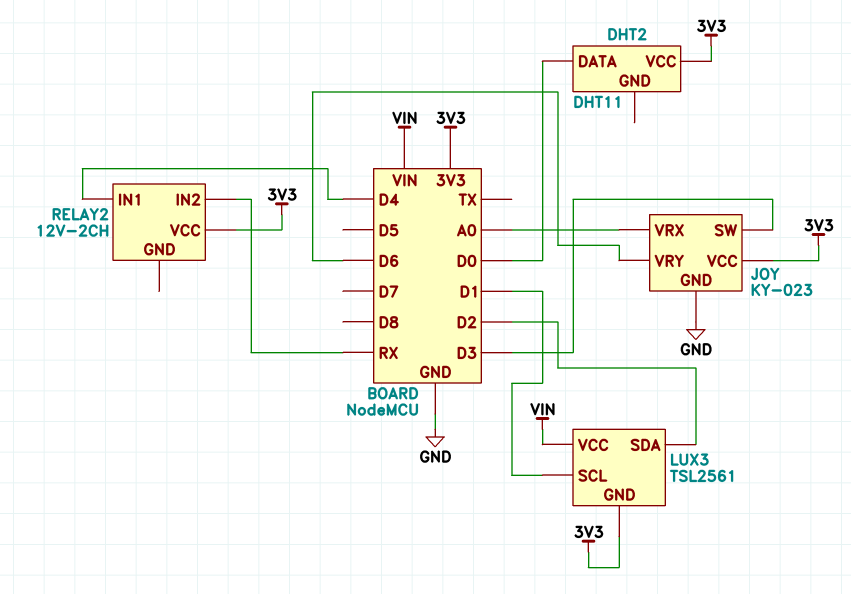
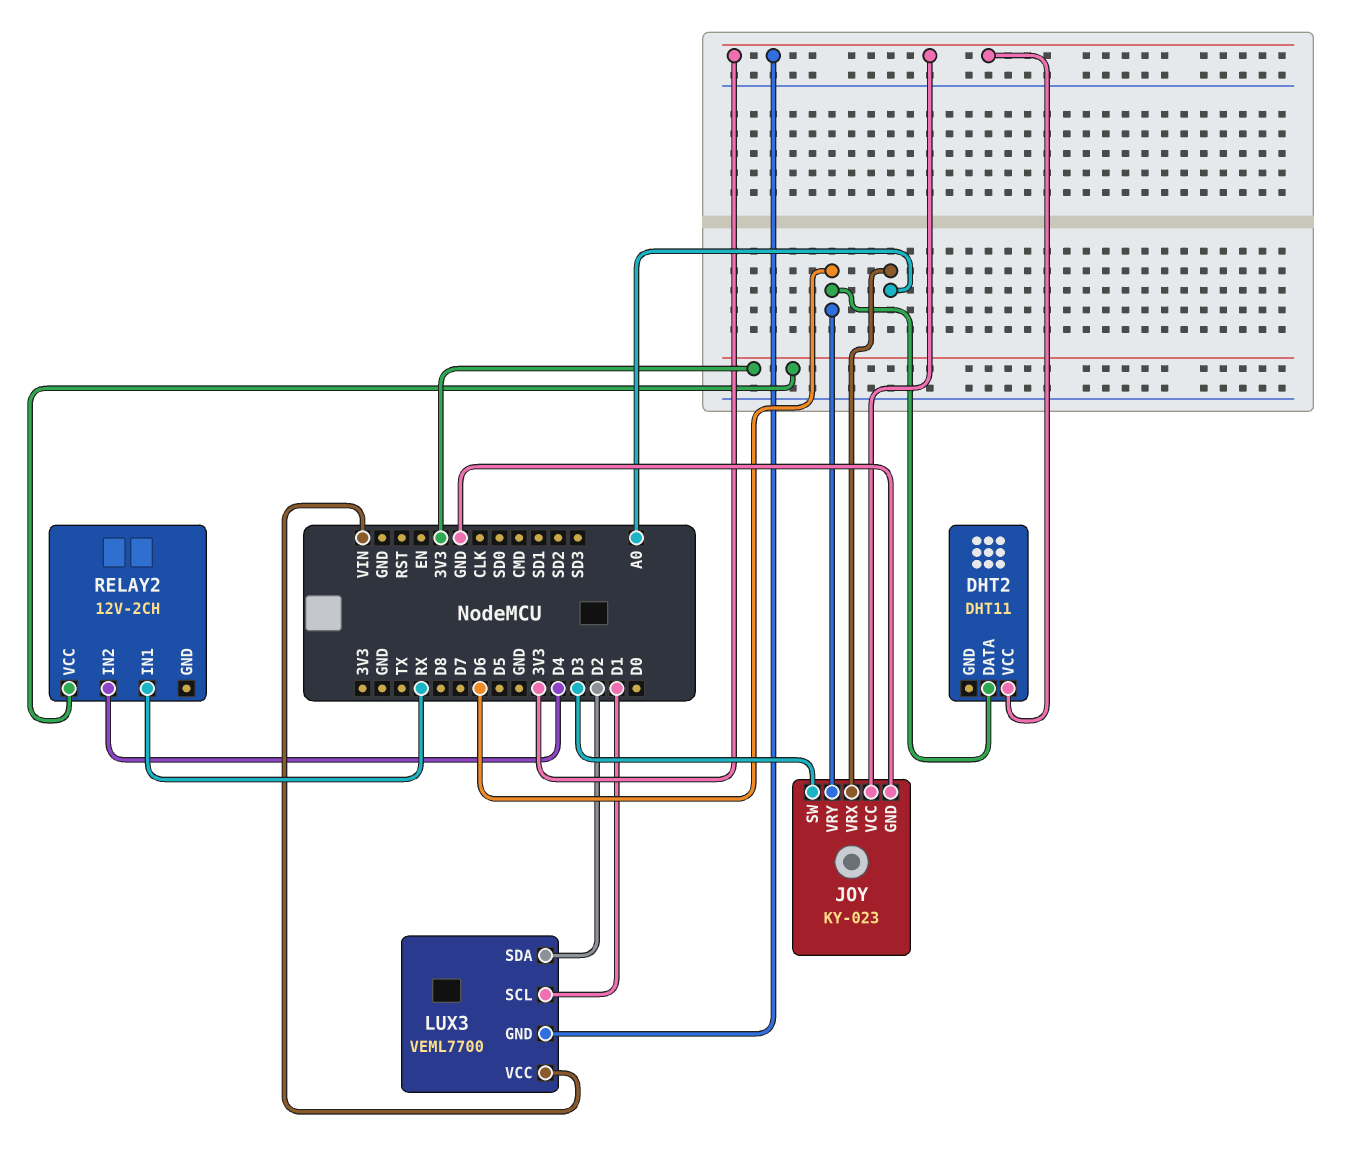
DHT2 pin DATA: D0 -> D6
LUX3: TSL2561 -> VEML7700
RELAY2 pin IN1: D4 -> RX
RELAY2 pin IN2: RX -> D4

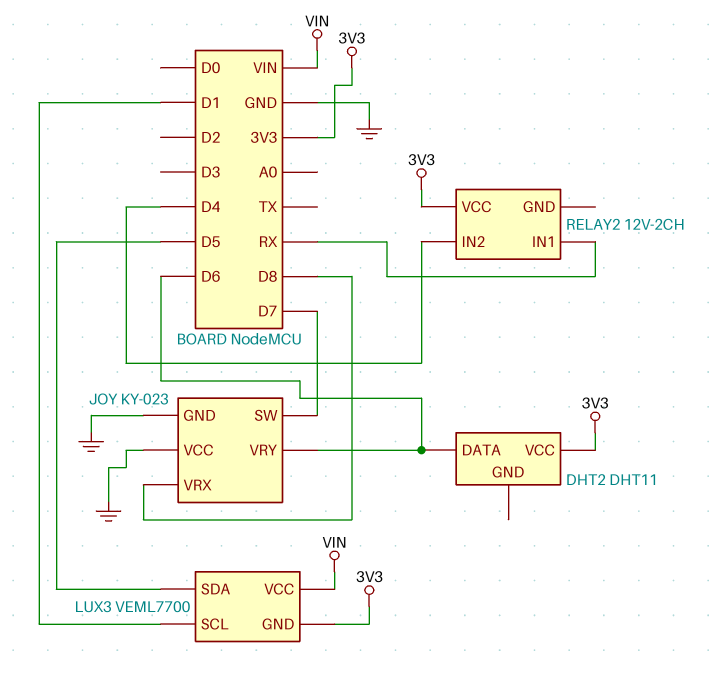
JOY pin SW: D3 -> D7
JOY pin VCC: 3V3 -> GND
JOY pin VRX: A0 -> D8
LUX3 pin SDA: D2 -> D5

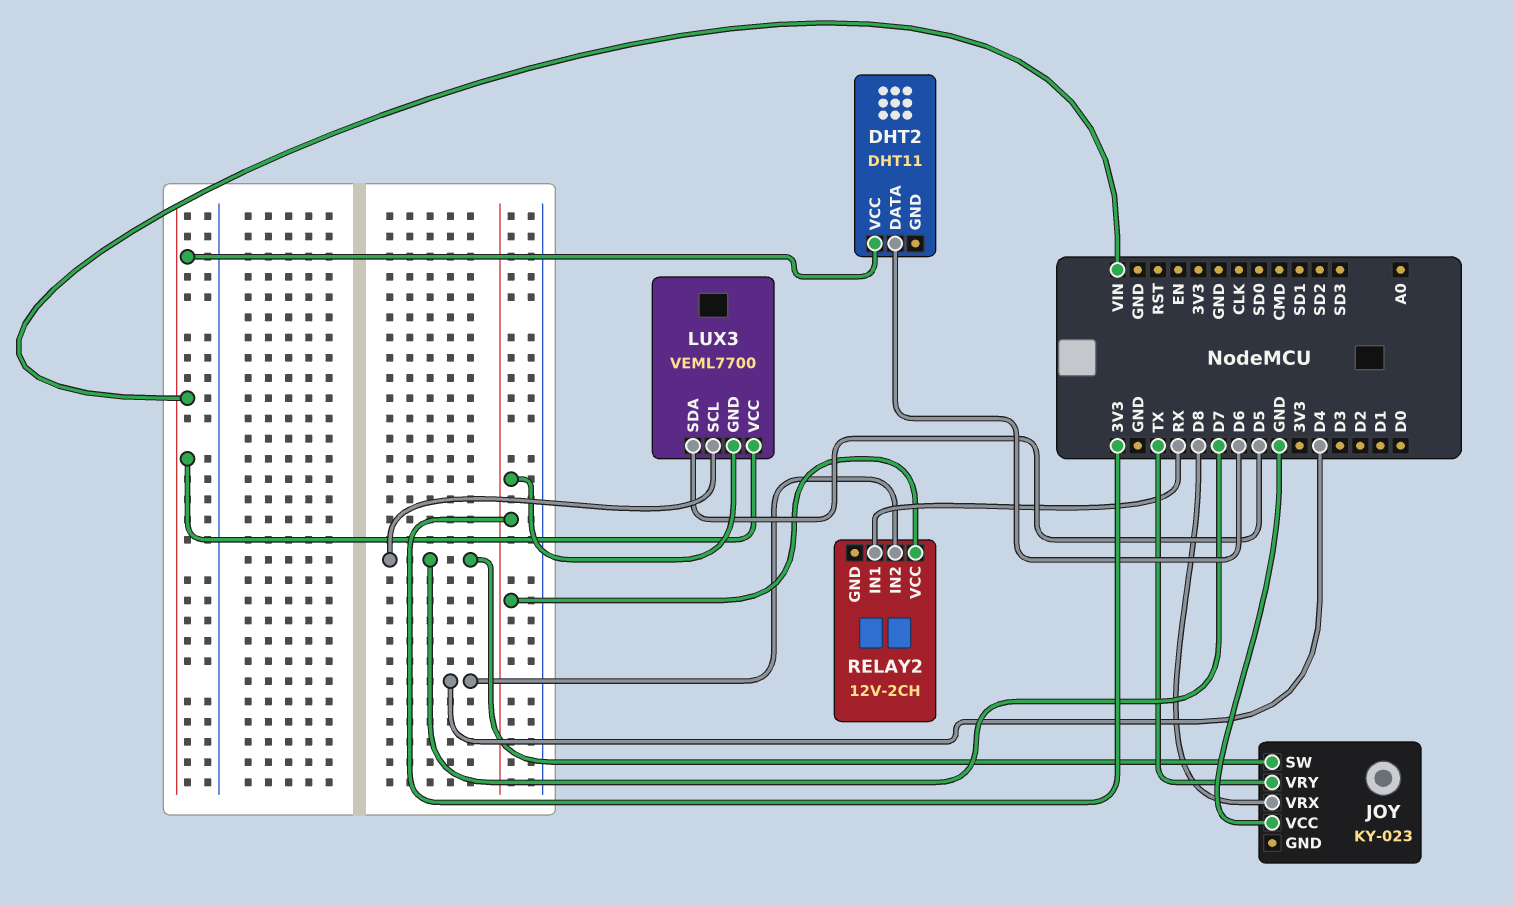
DHT2 pin VCC: 3V3 -> VIN
JOY pin GND: GND -> none
JOY pin VRY: D6 -> TX
LUX3 pin SCL: D1 -> D7

